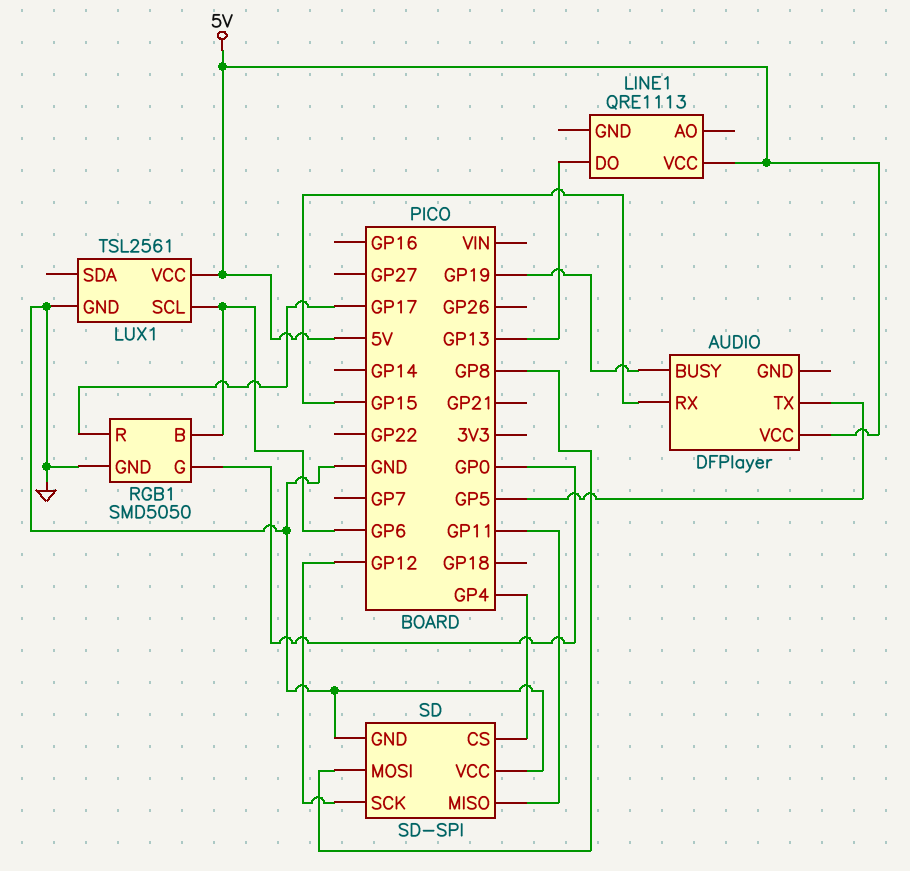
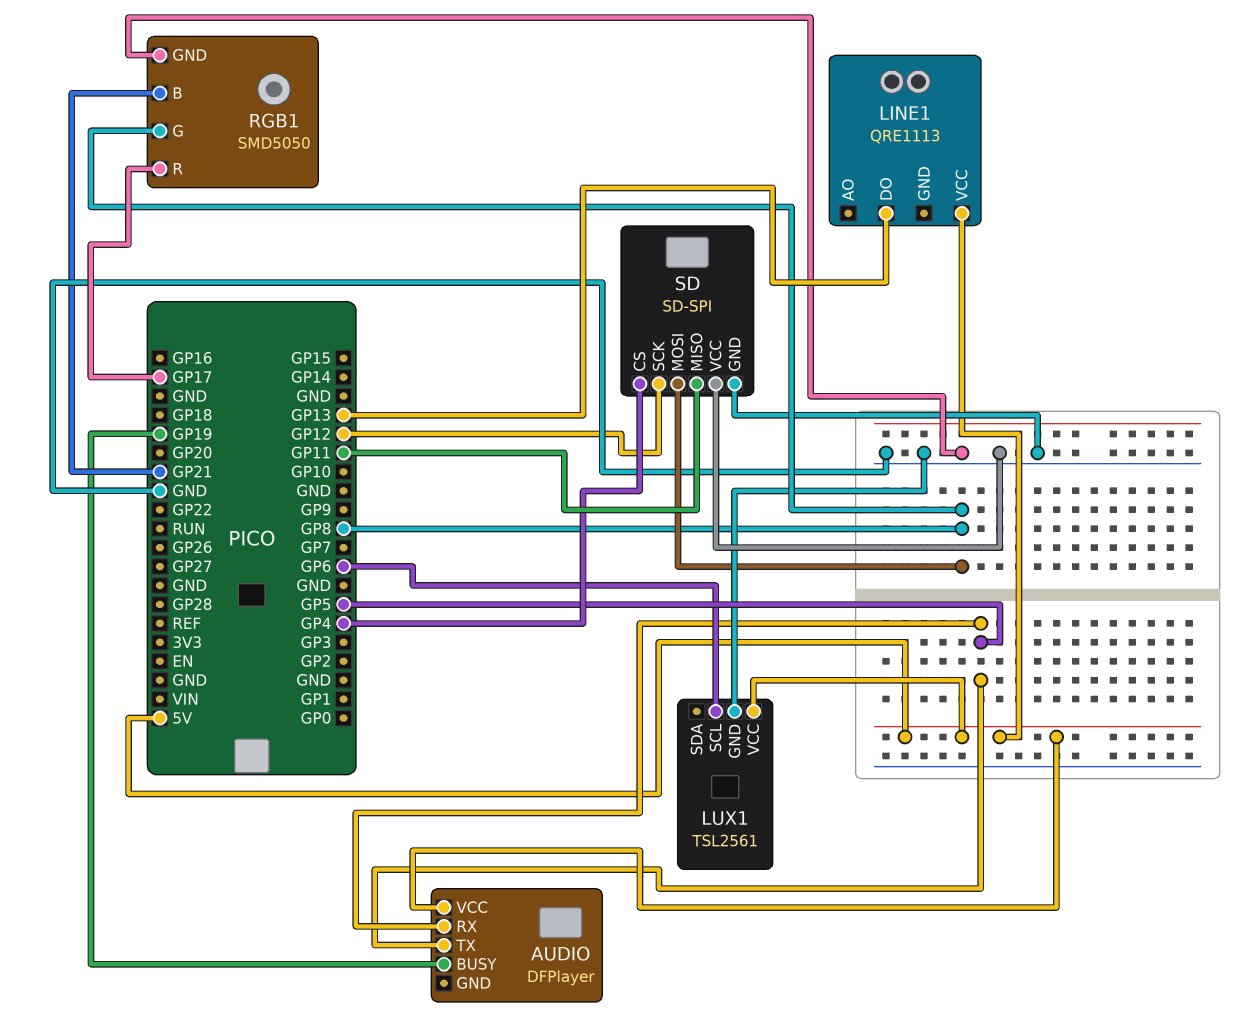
AUDIO pin RX: GP15 -> GP5
RGB1 pin B: GP6 -> GP21
RGB1 pin G: GP0 -> GP8

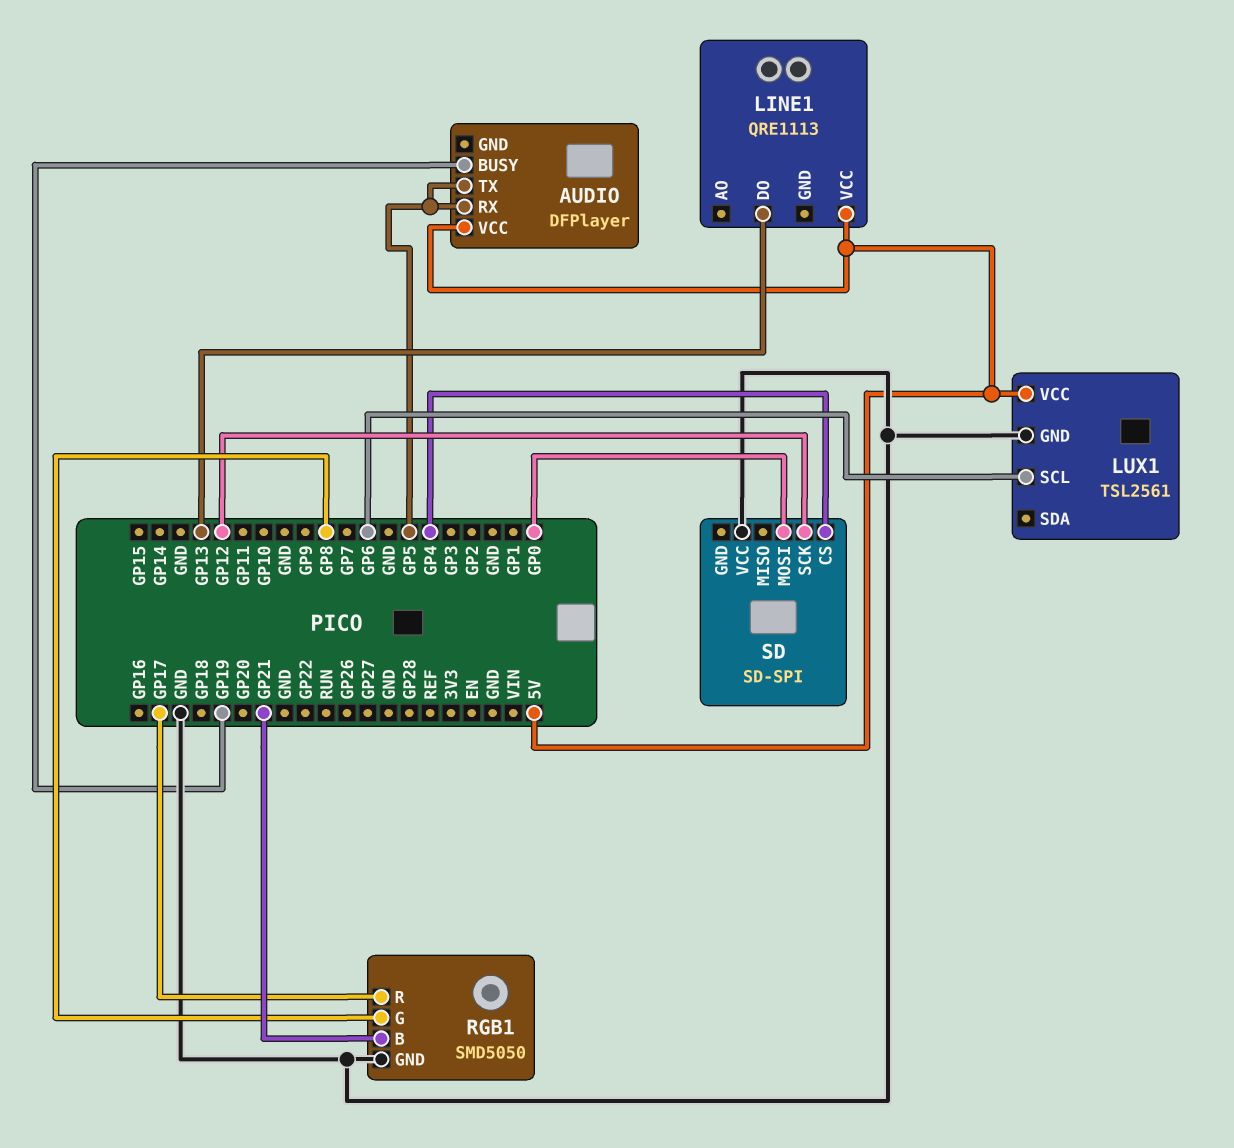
SD pin GND: GND -> none
SD pin MISO: GP11 -> none
SD pin MOSI: GP8 -> GP0

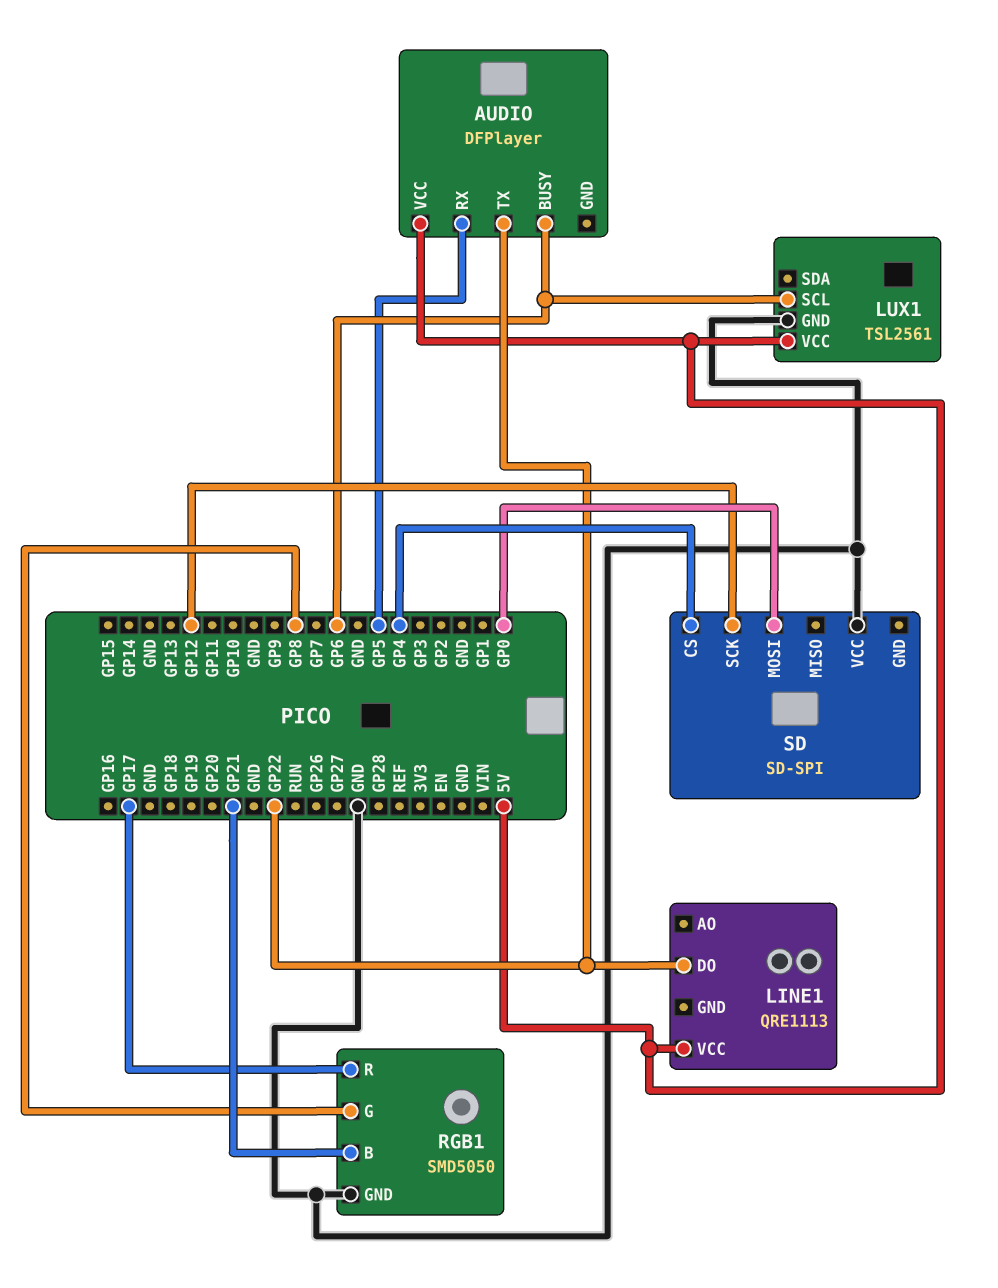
AUDIO pin BUSY: GP19 -> GP6
AUDIO pin TX: GP5 -> GP22
LINE1 pin DO: GP13 -> GP22

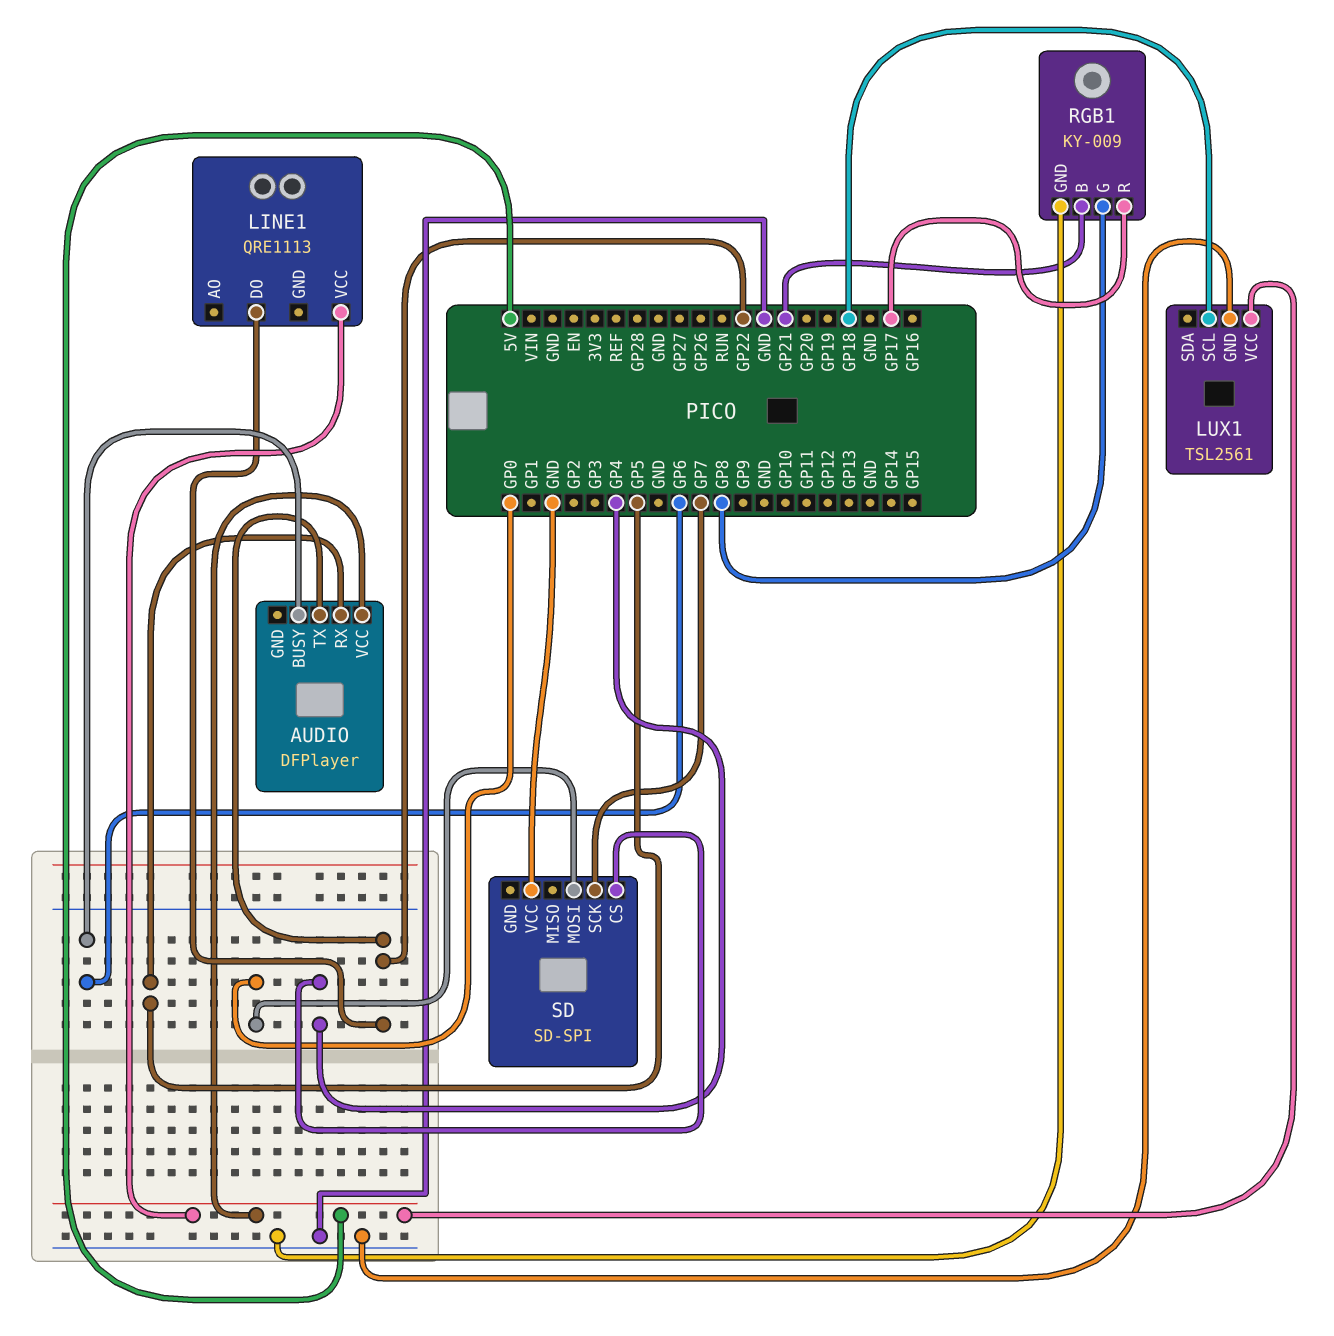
LUX1 pin SCL: GP6 -> GP18
RGB1: SMD5050 -> KY-009
SD pin SCK: GP12 -> GP7

